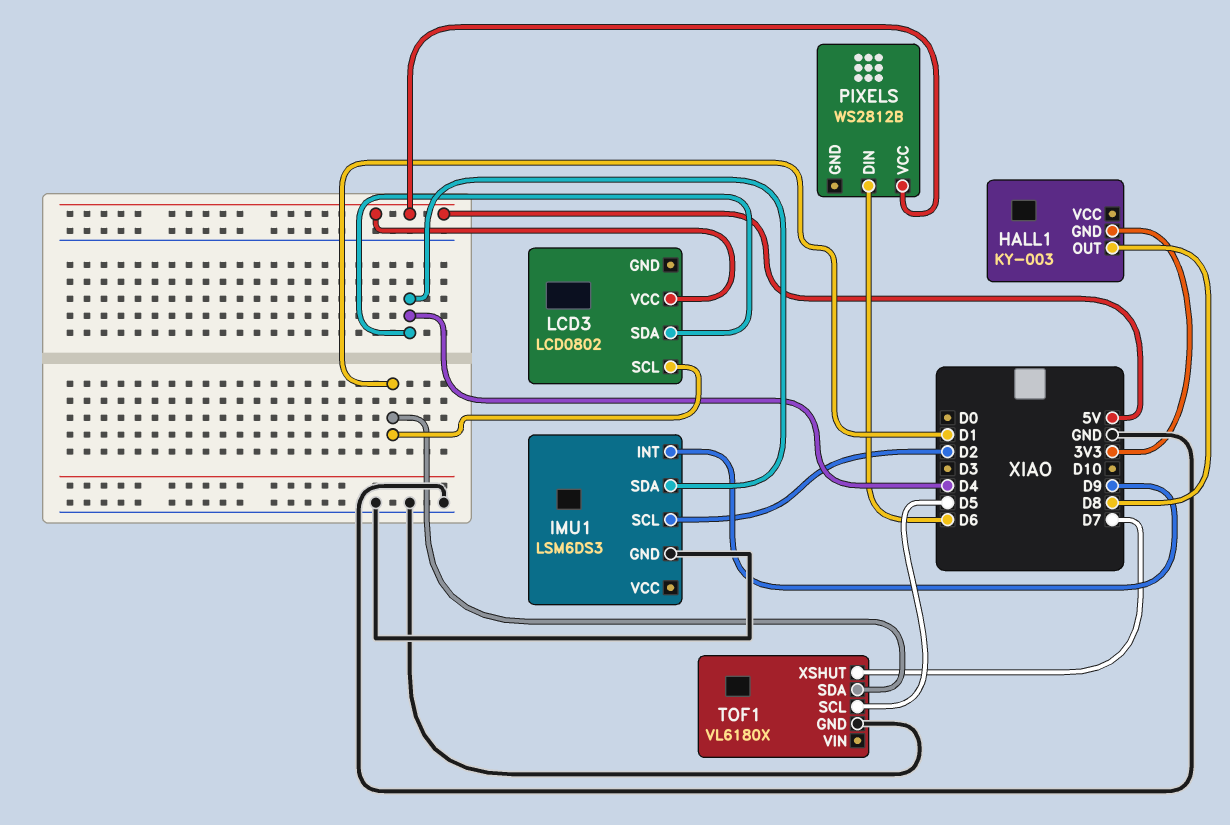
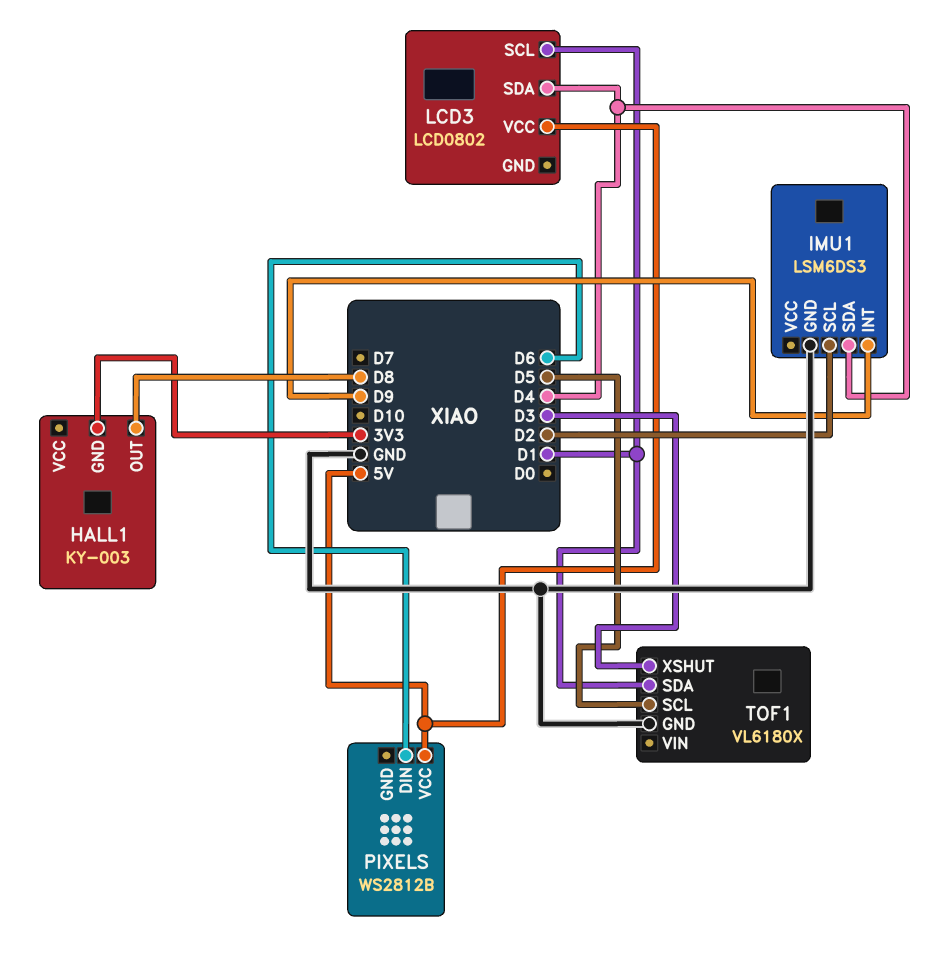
TOF1 pin XSHUT: D7 -> D3

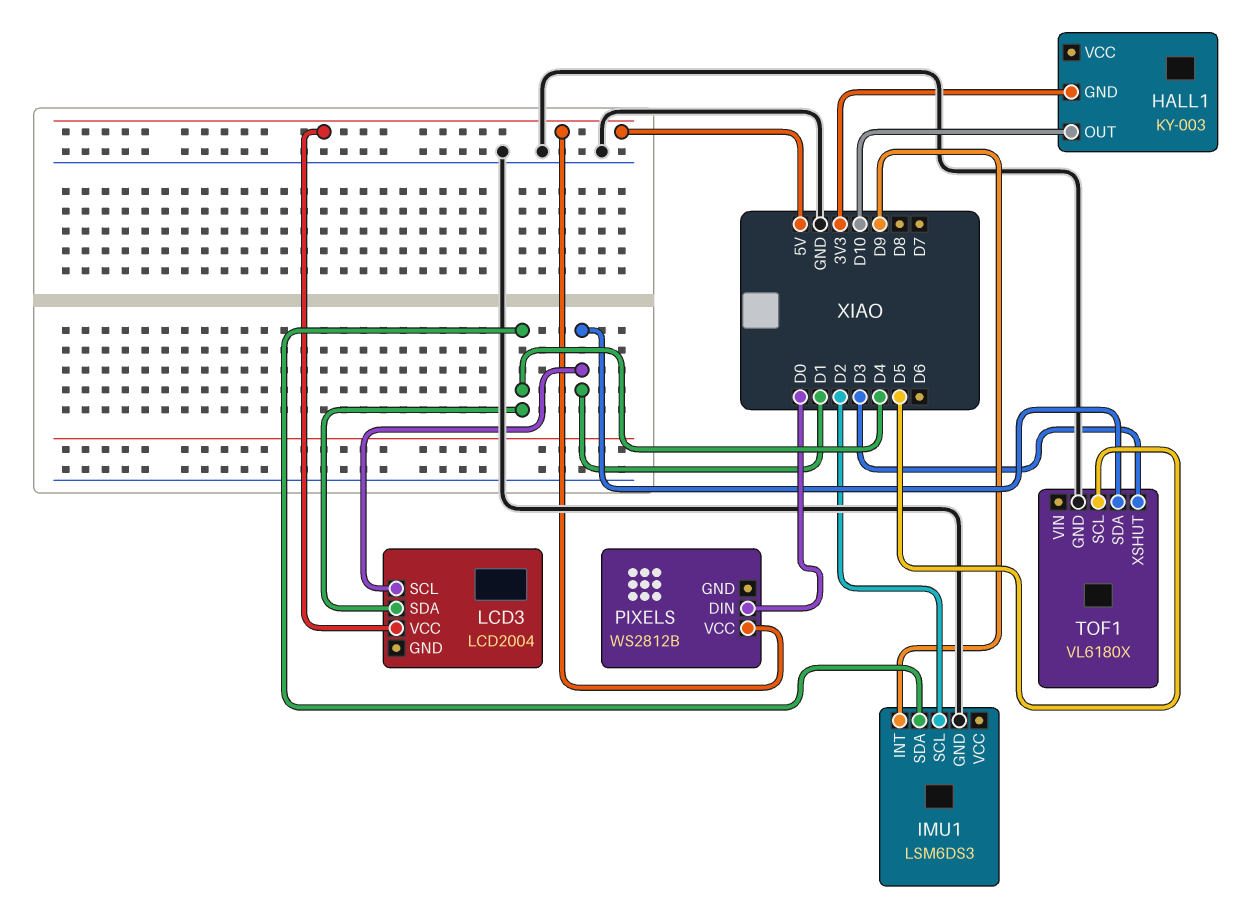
HALL1 pin OUT: D8 -> D10
LCD3: LCD0802 -> LCD2004
PIXELS pin DIN: D6 -> D0

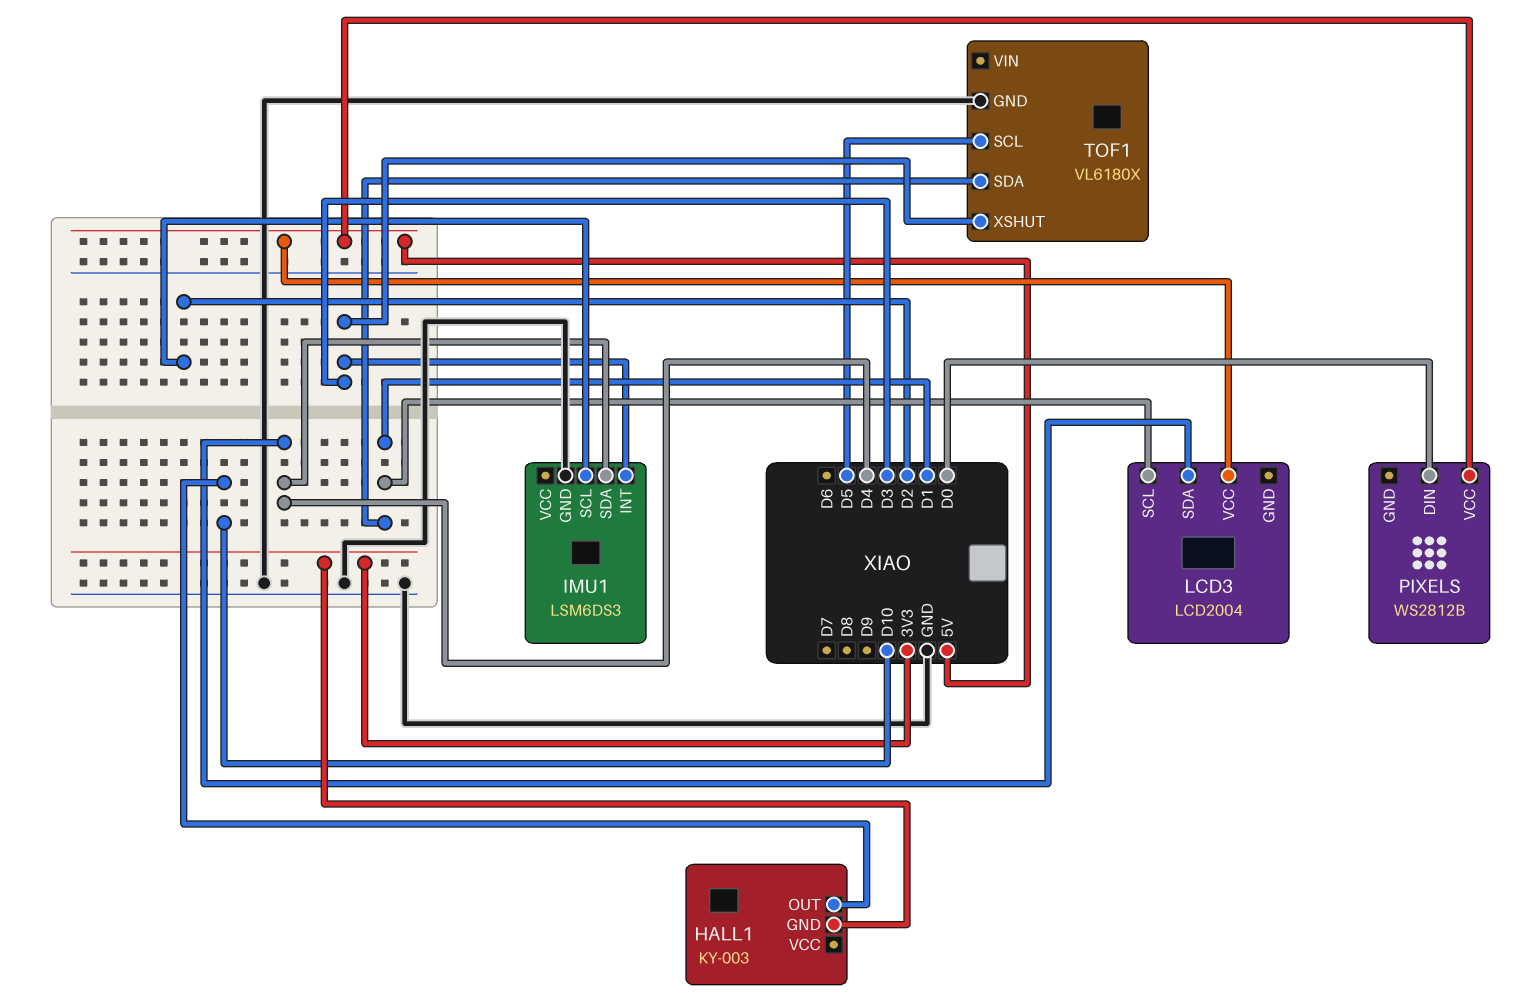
IMU1 pin INT: D9 -> D3

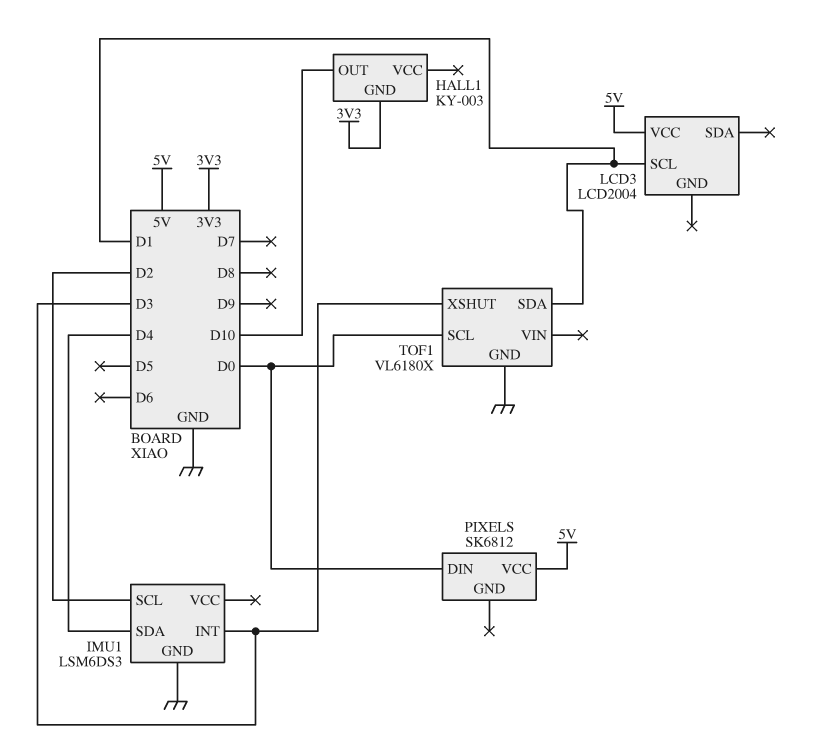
LCD3 pin SDA: D4 -> none
PIXELS: WS2812B -> SK6812
TOF1 pin SCL: D5 -> D0

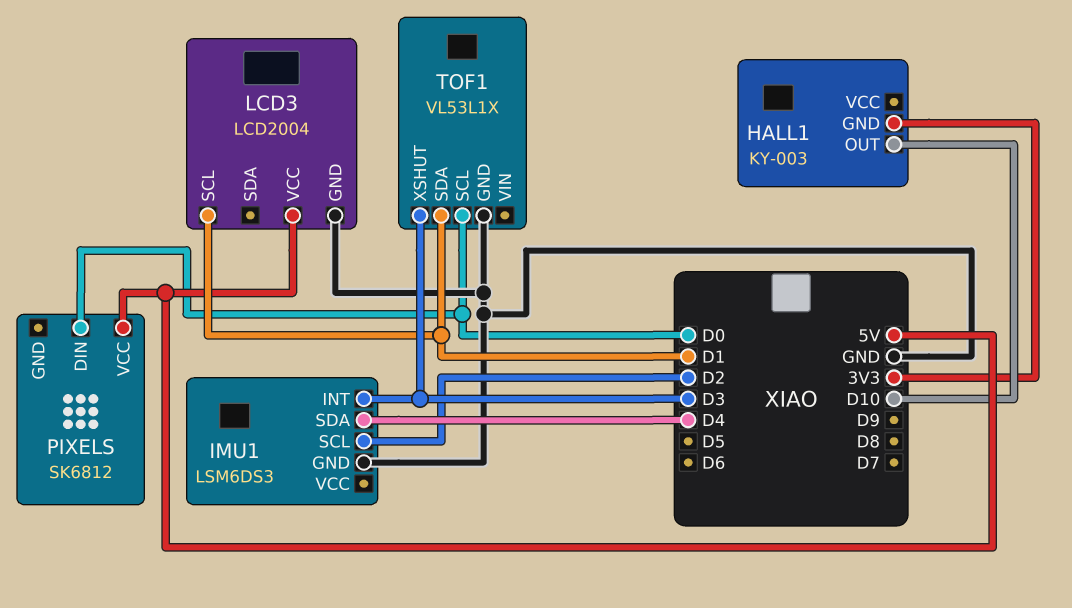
LCD3 pin GND: none -> GND
TOF1: VL6180X -> VL53L1X

